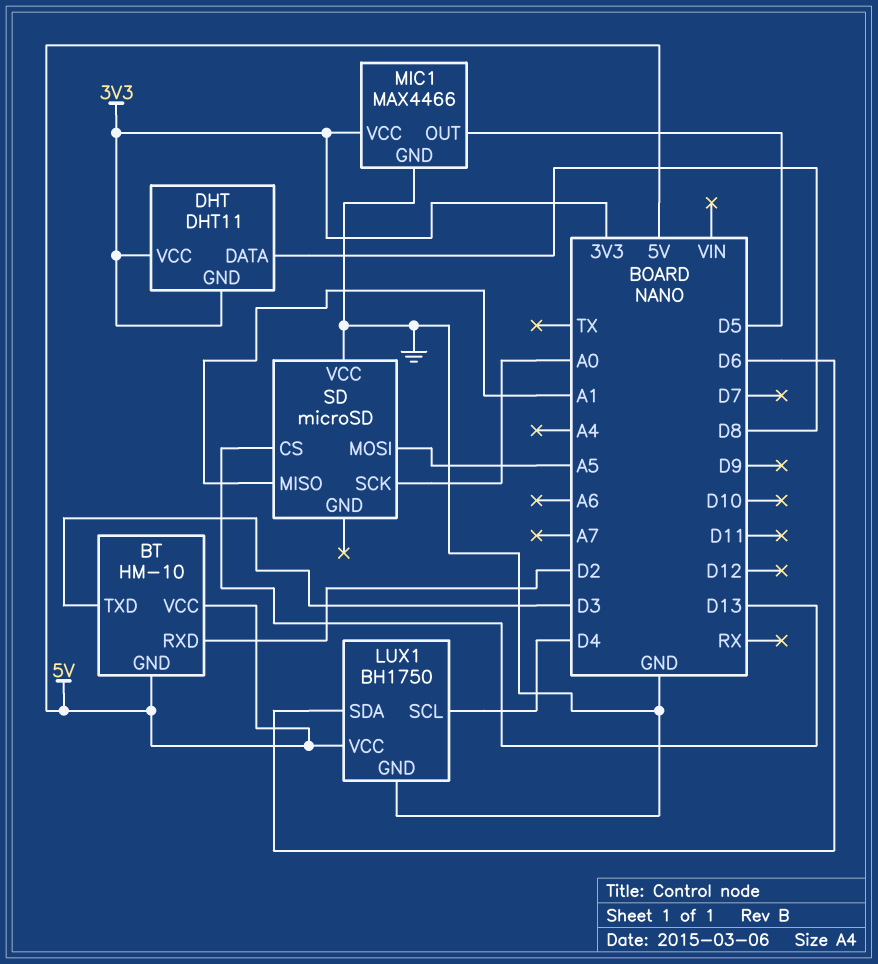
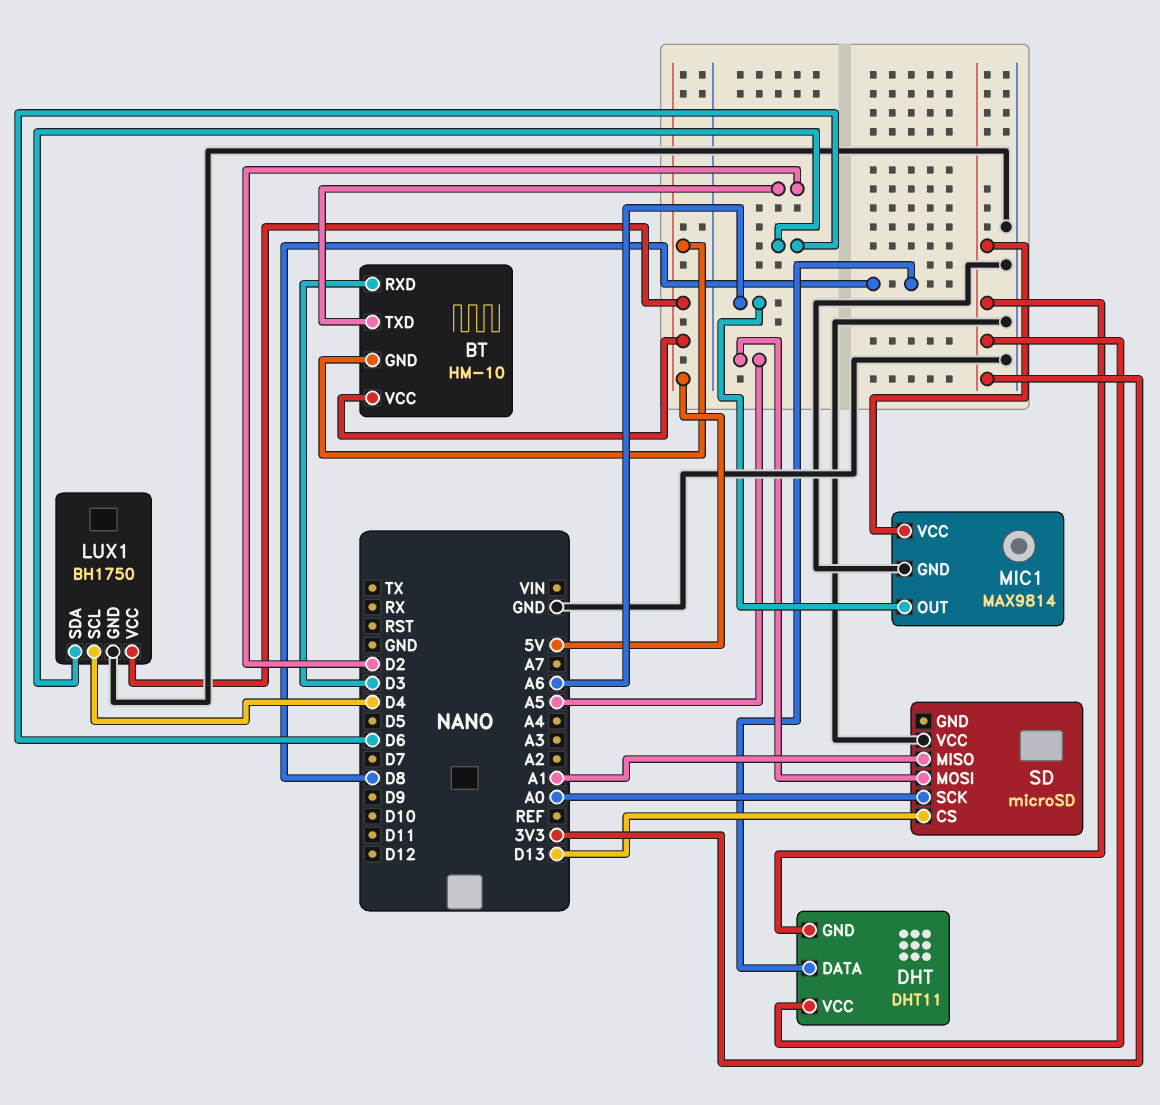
BT pin RXD: D2 -> D3
BT pin TXD: D3 -> D2
MIC1: MAX4466 -> MAX9814
MIC1 pin OUT: D5 -> A6

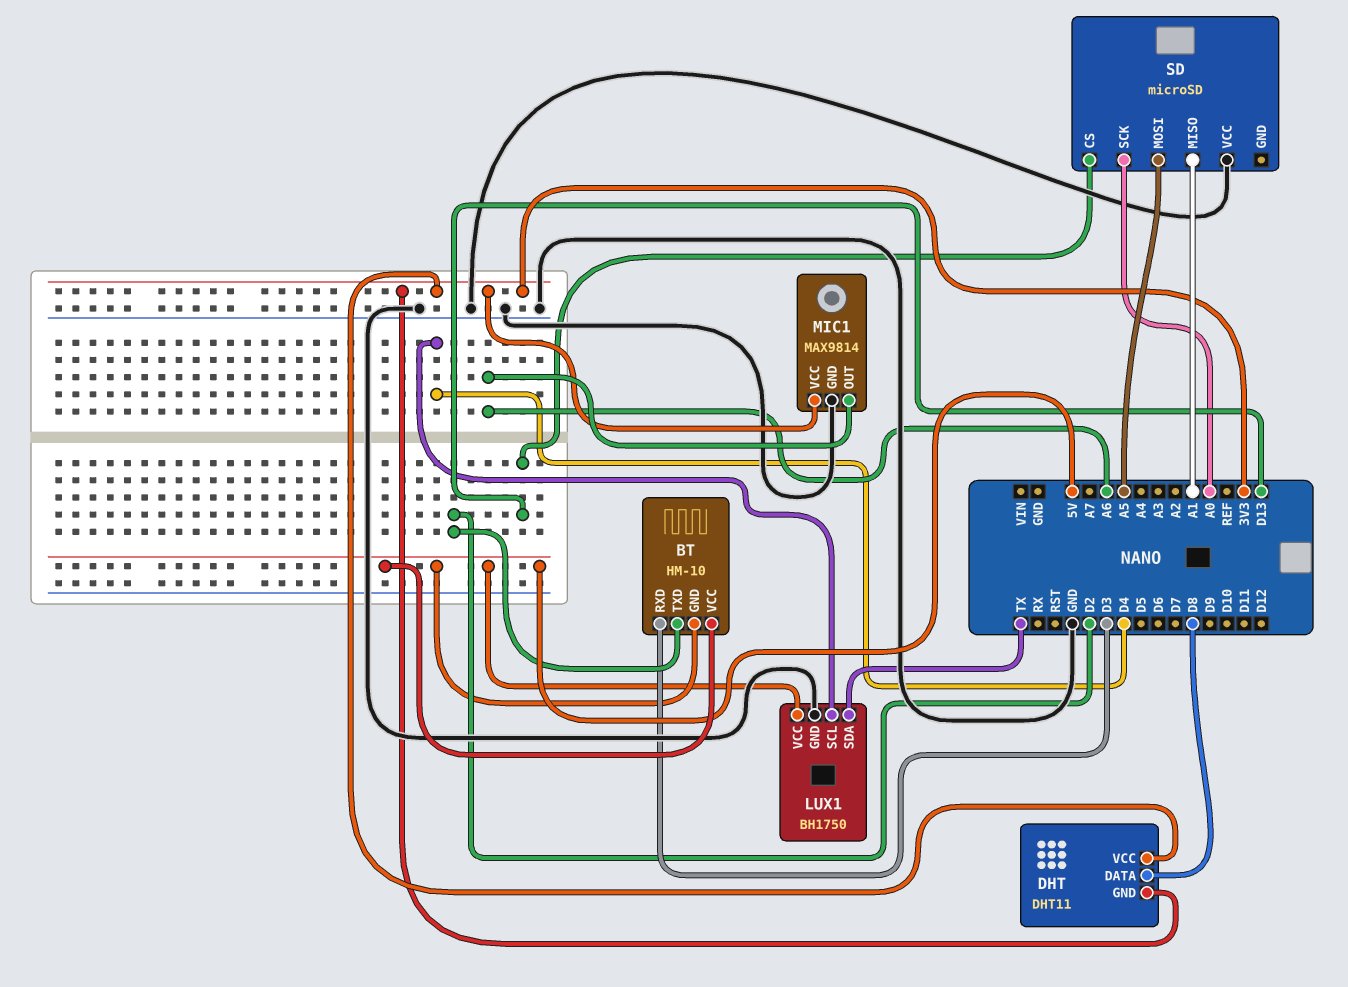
LUX1 pin SDA: D6 -> TX

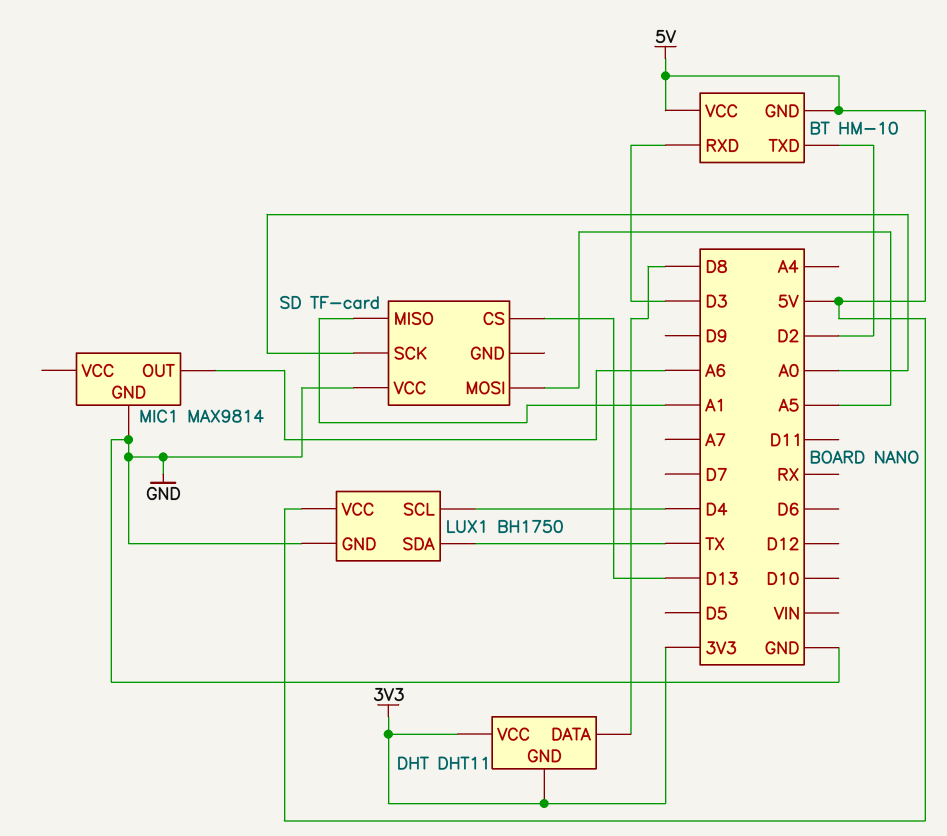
MIC1 pin VCC: 3V3 -> none
SD: microSD -> TF-card

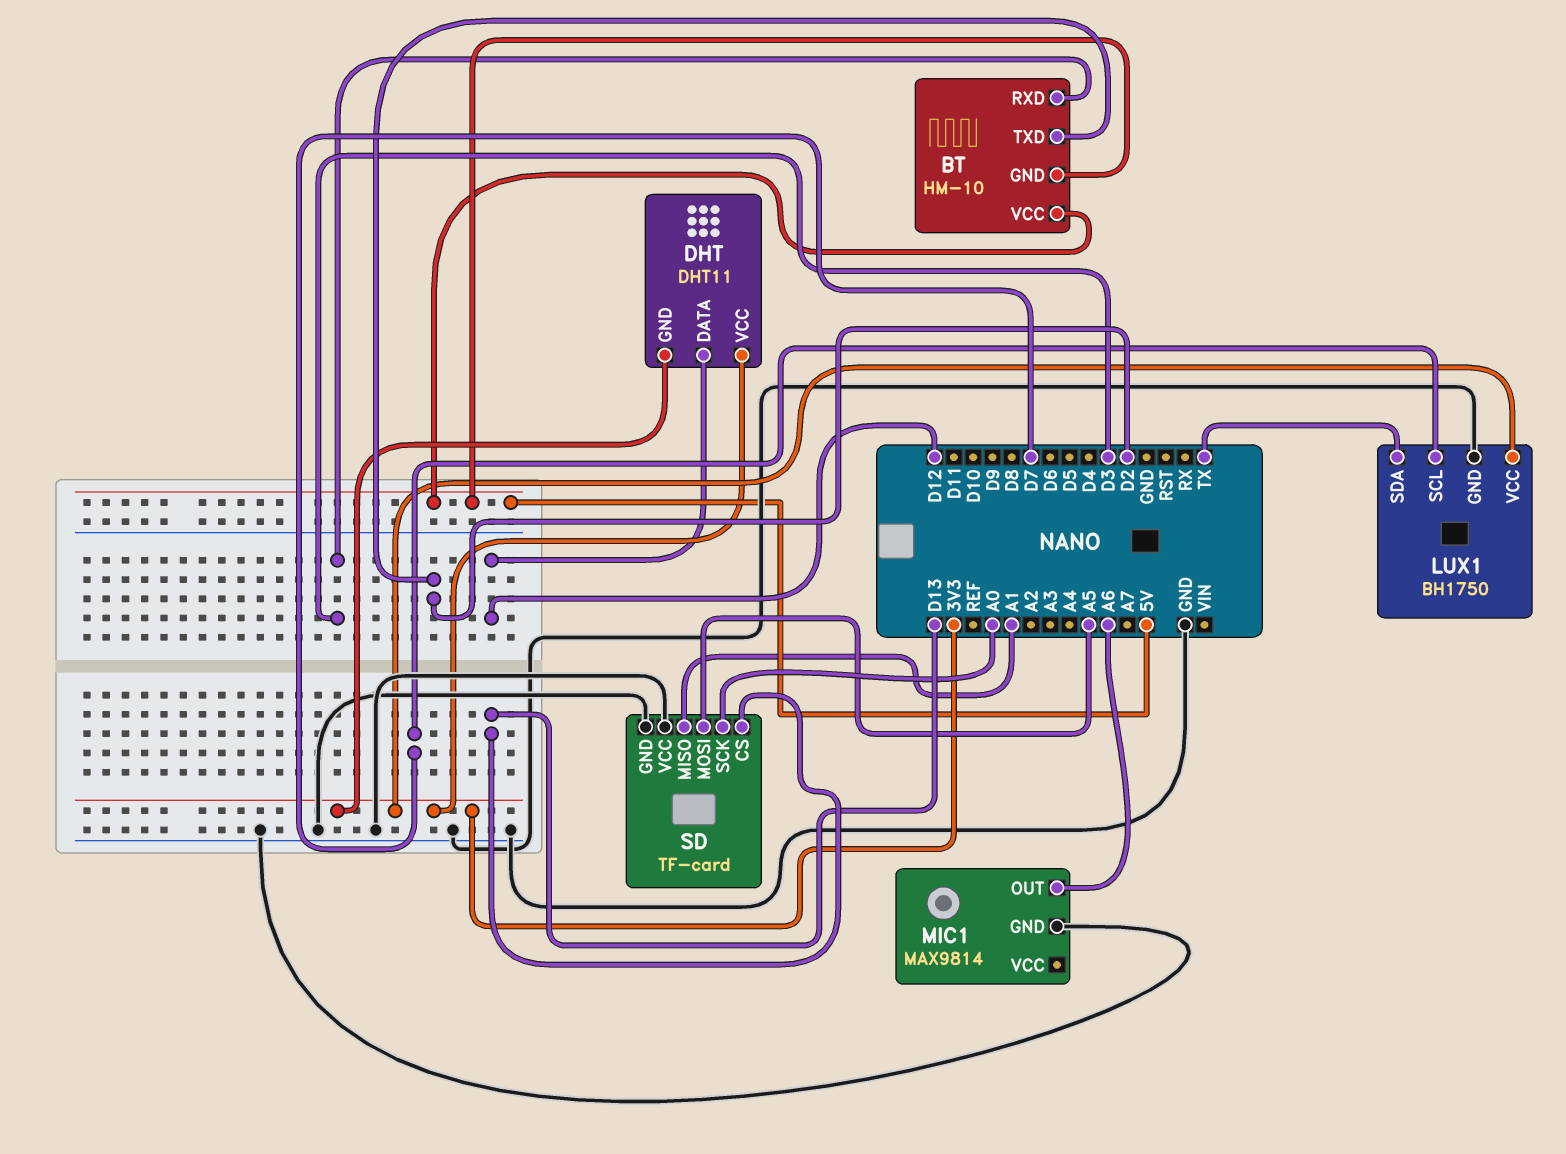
DHT pin DATA: D8 -> D12
LUX1 pin SCL: D4 -> D7
LUX1 pin VCC: 5V -> 3V3
SD pin GND: none -> GND

